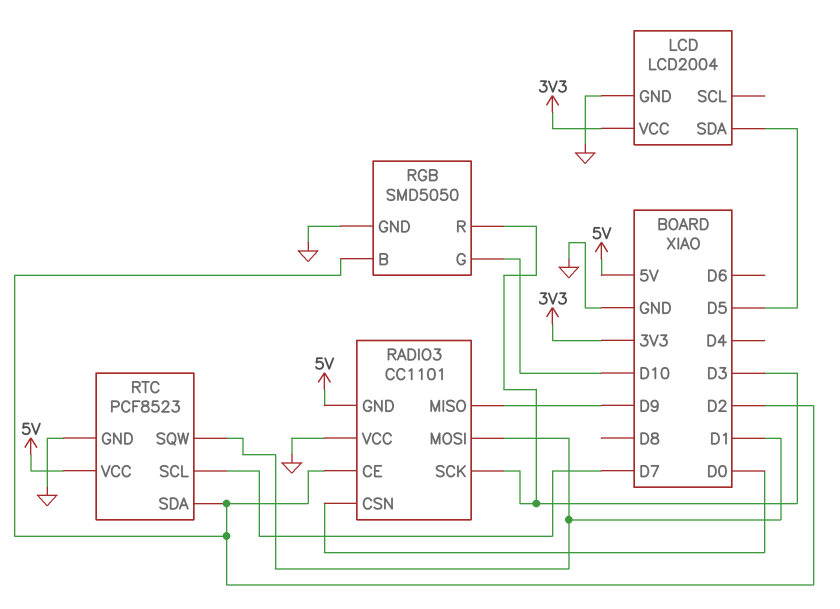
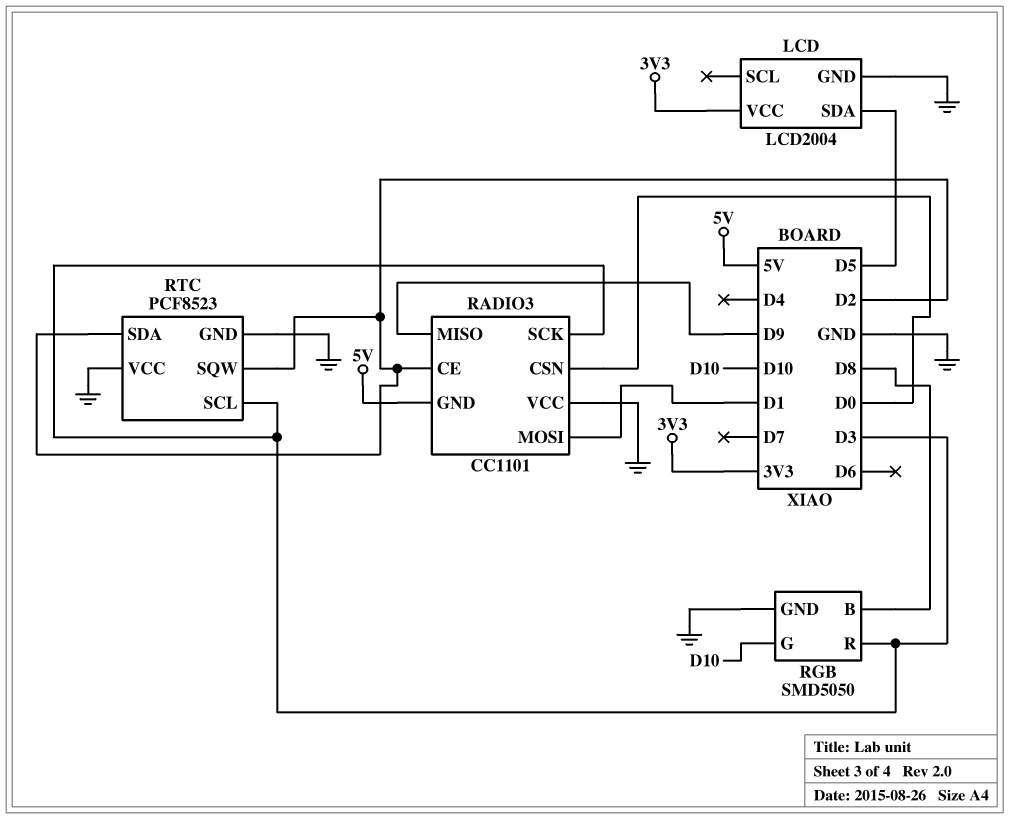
RGB pin B: D2 -> D8
RTC pin SCL: D7 -> D3
RTC pin SQW: D1 -> D2
RTC pin VCC: 5V -> GND

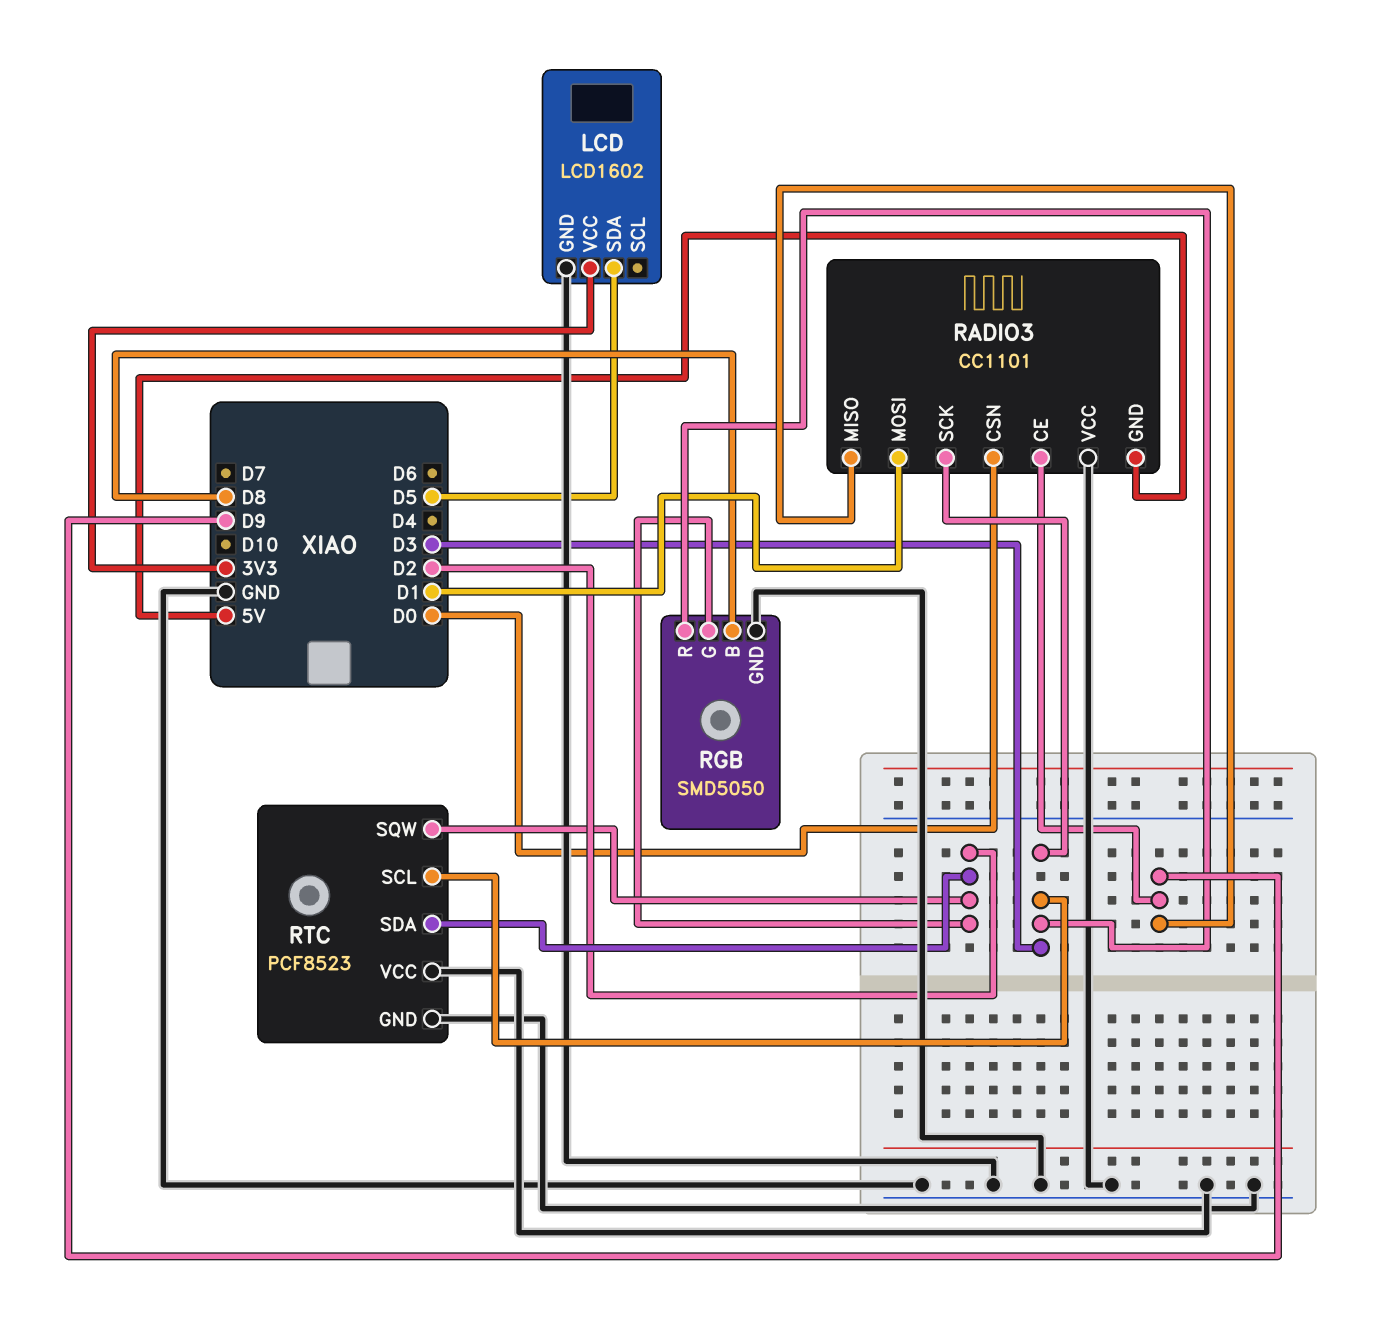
LCD: LCD2004 -> LCD1602
RADIO3 pin CE: D2 -> D9
RGB pin G: D10 -> D2

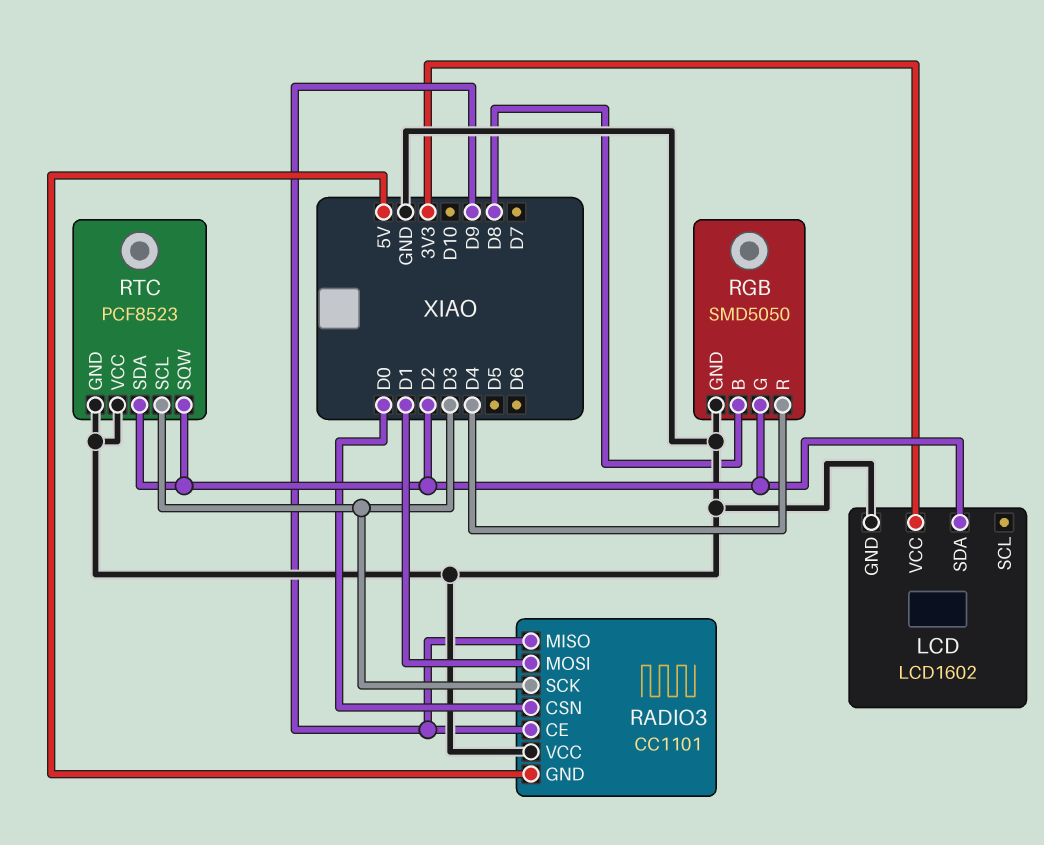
LCD pin SDA: D5 -> D2
RGB pin R: D3 -> D4

